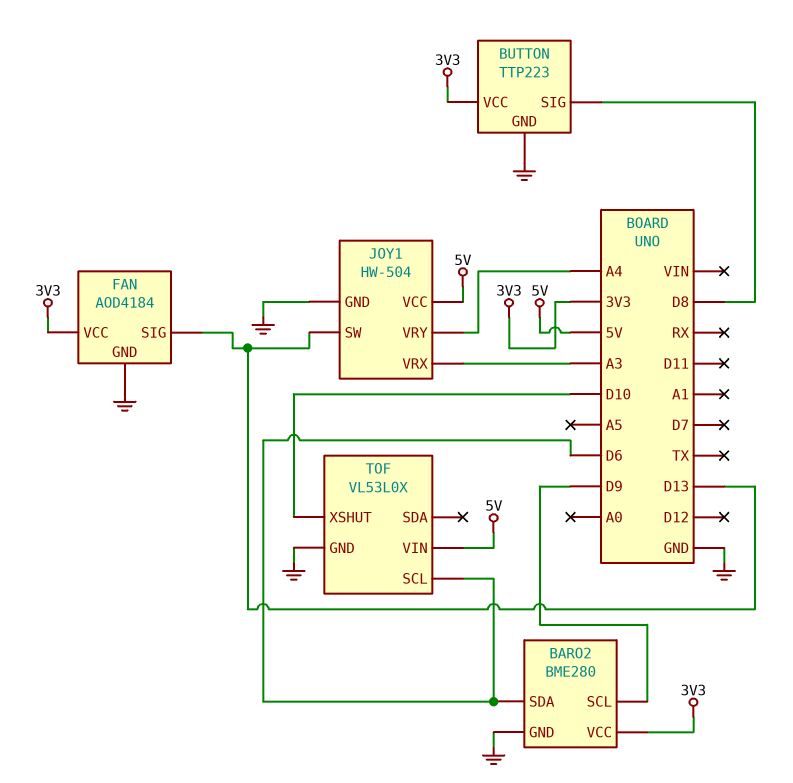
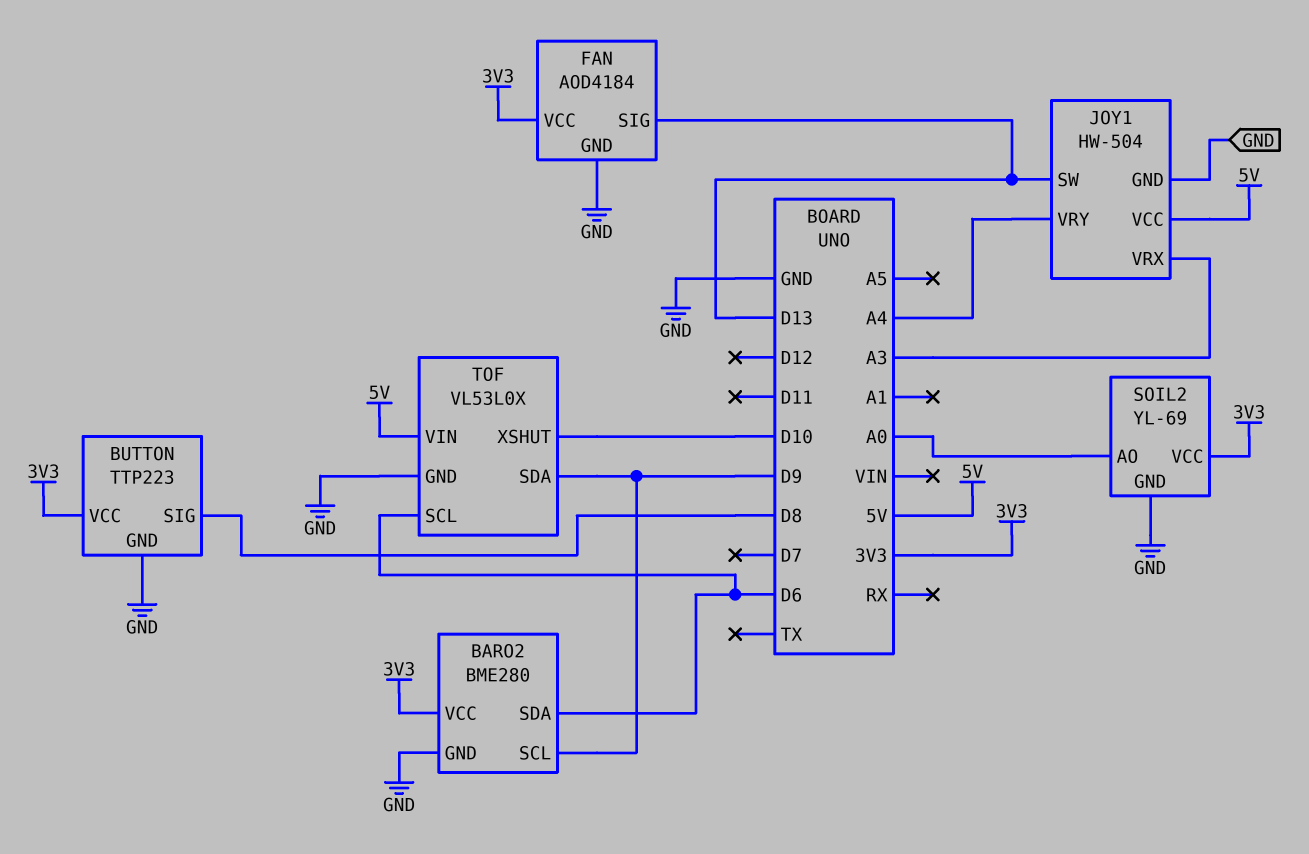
SOIL2: none -> YL-69
SOIL2 pin AO: none -> A0
SOIL2 pin GND: none -> GND
SOIL2 pin VCC: none -> 3V3
TOF pin SDA: none -> D9

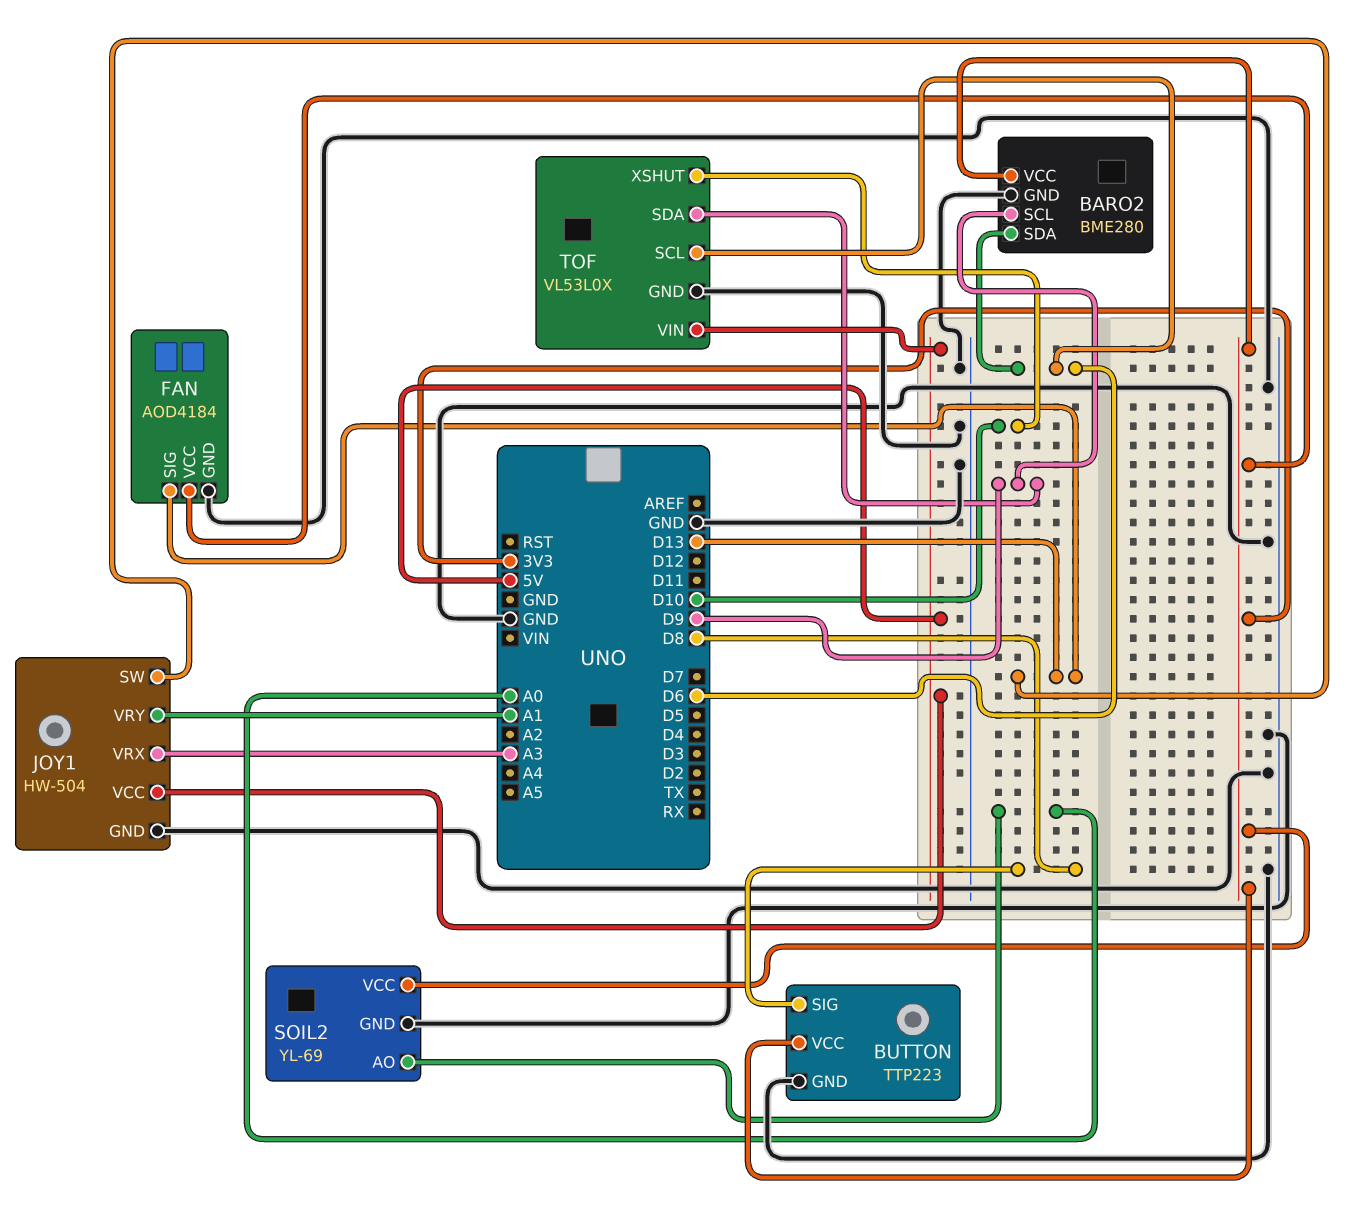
JOY1 pin VRY: A4 -> A1

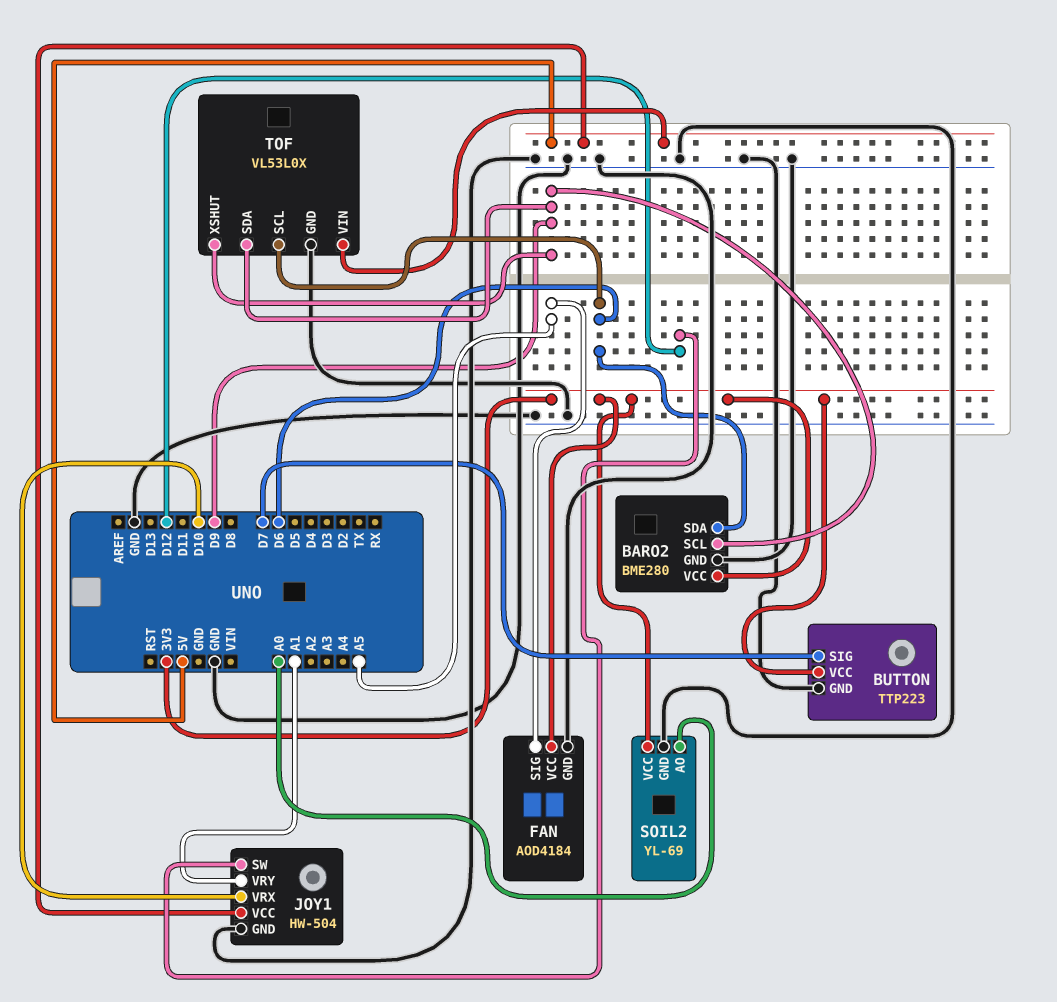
BUTTON pin SIG: D8 -> D7
FAN pin SIG: D13 -> A5
JOY1 pin SW: D13 -> D12
JOY1 pin VRX: A3 -> D10
TOF pin XSHUT: D10 -> D9

